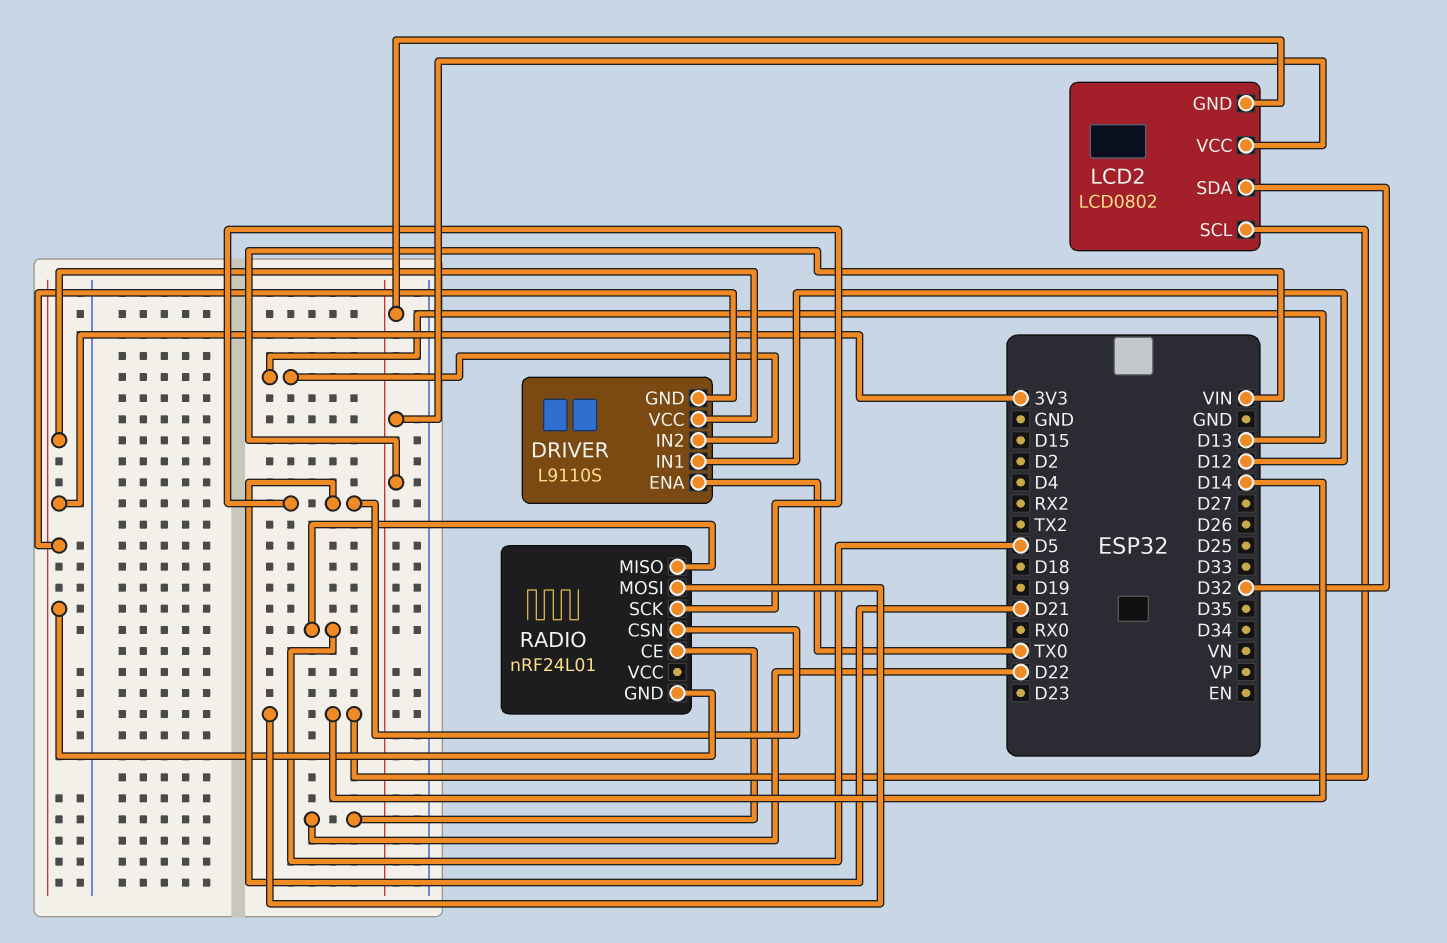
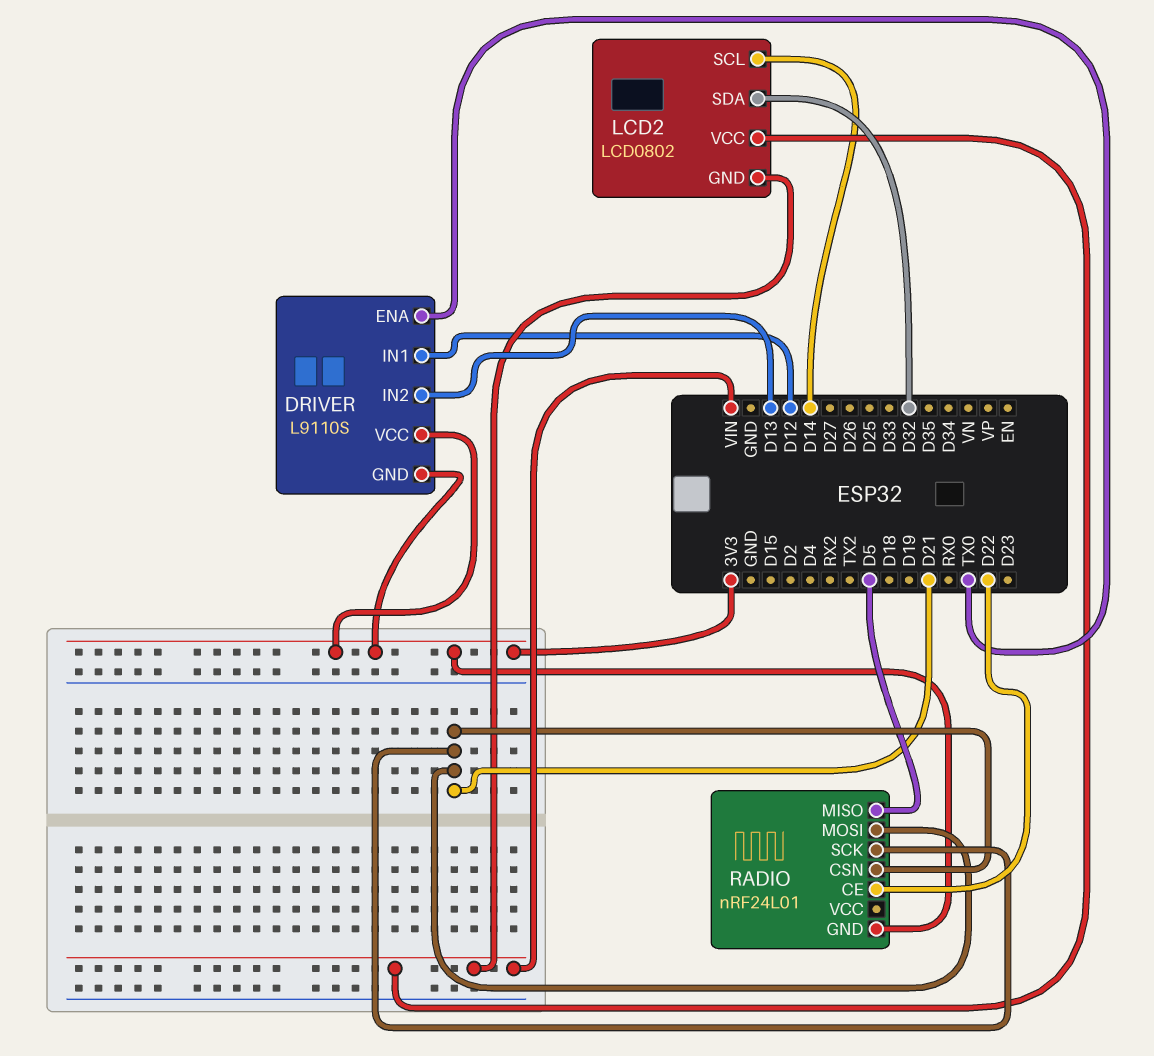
RADIO pin MOSI: D14 -> D21

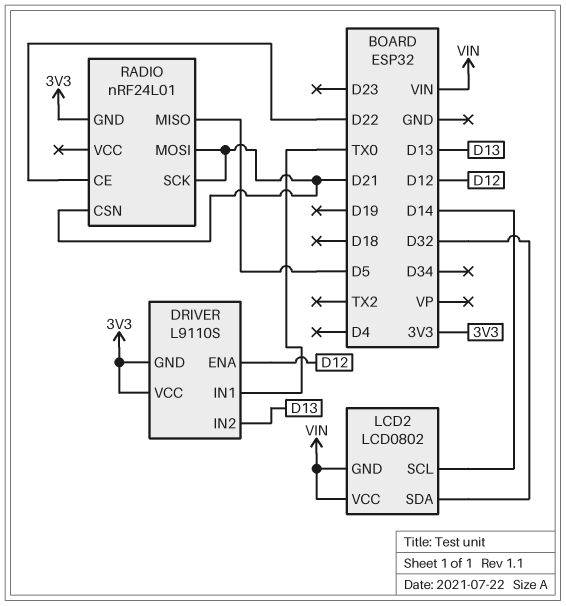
DRIVER pin ENA: TX0 -> D12
DRIVER pin IN1: D12 -> TX0

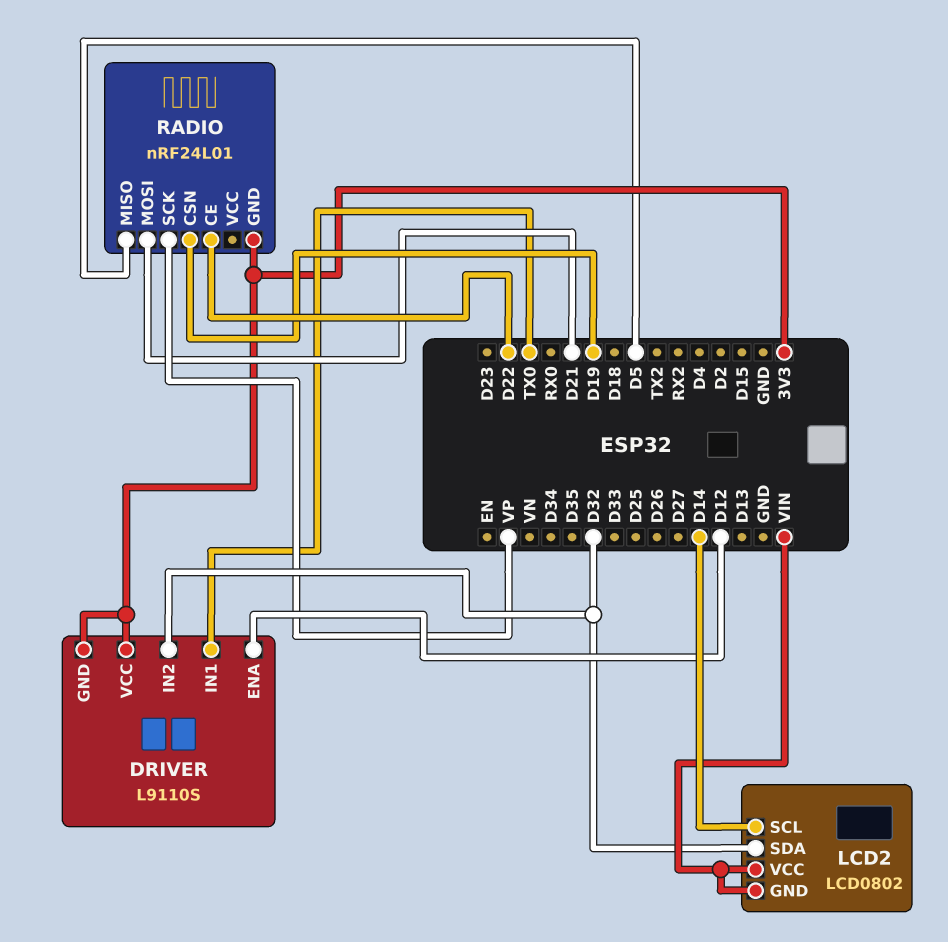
DRIVER pin IN2: D13 -> D32
RADIO pin CSN: D21 -> D19
RADIO pin SCK: D21 -> VP

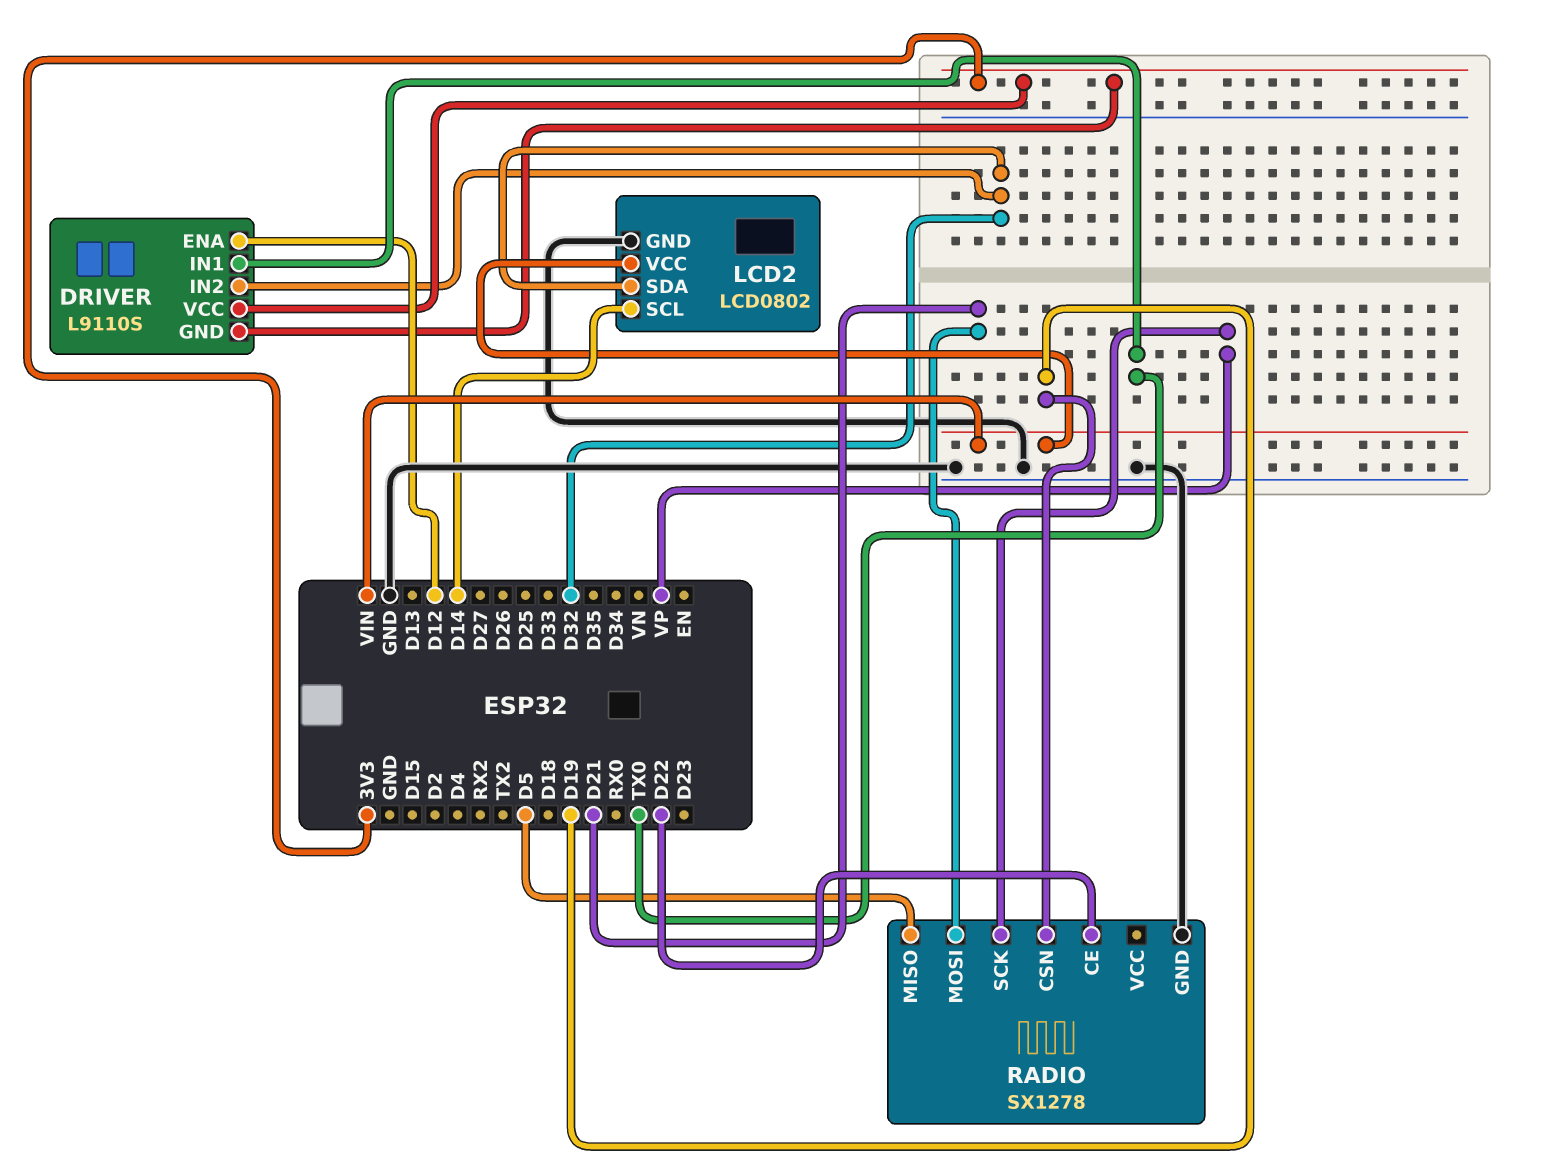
LCD2 pin GND: VIN -> GND
RADIO: nRF24L01 -> SX1278
RADIO pin GND: 3V3 -> GND

